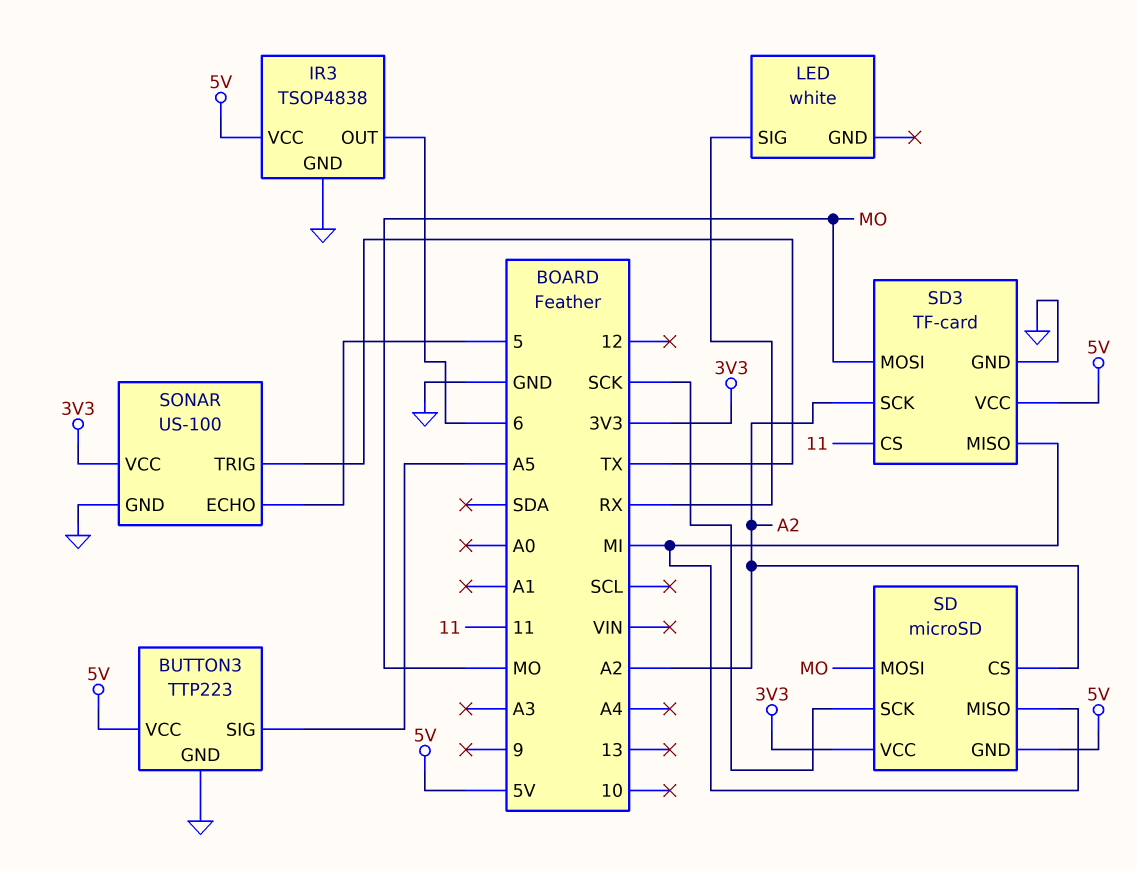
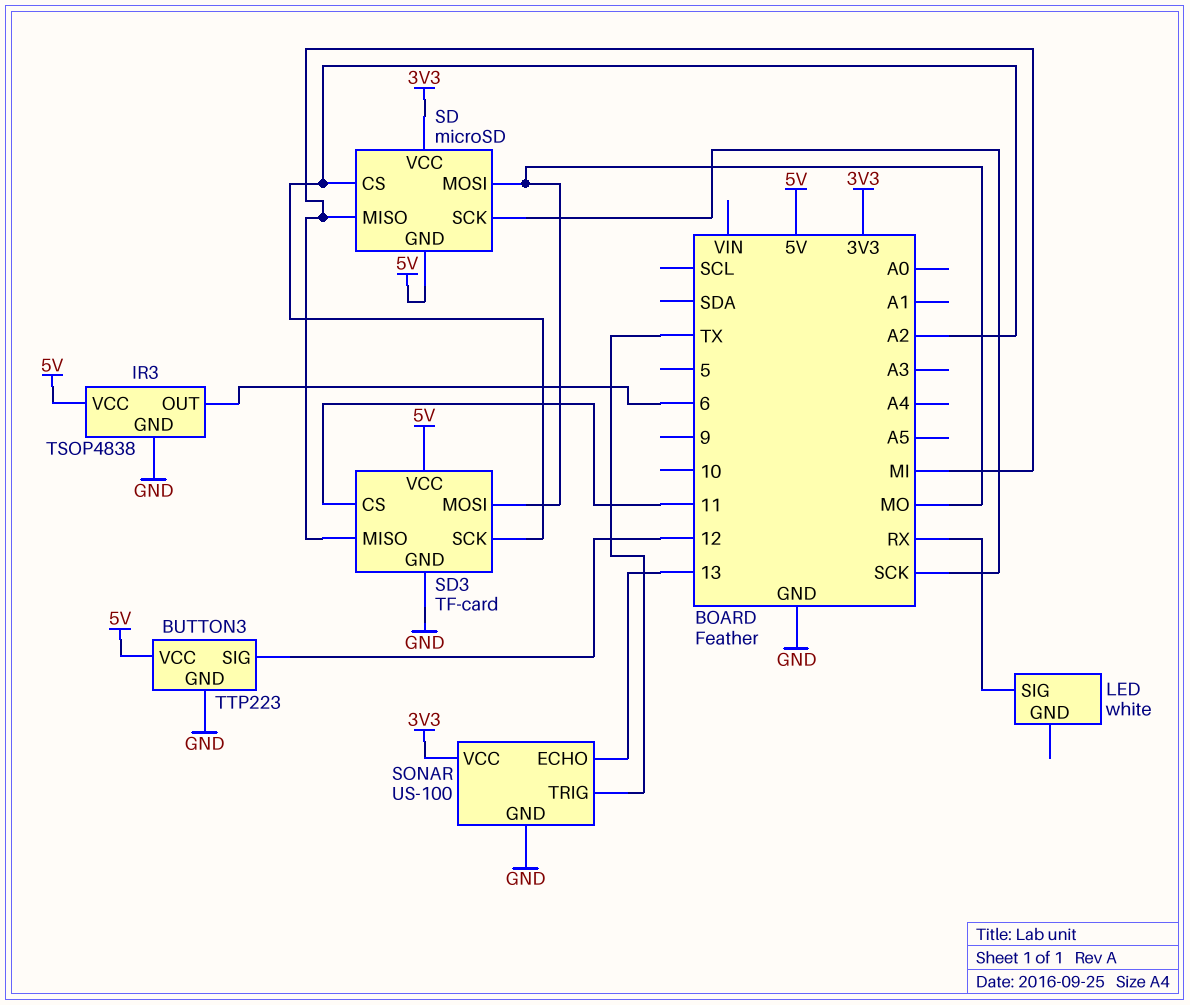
BUTTON3 pin SIG: A5 -> 12
SONAR pin ECHO: 5 -> 13

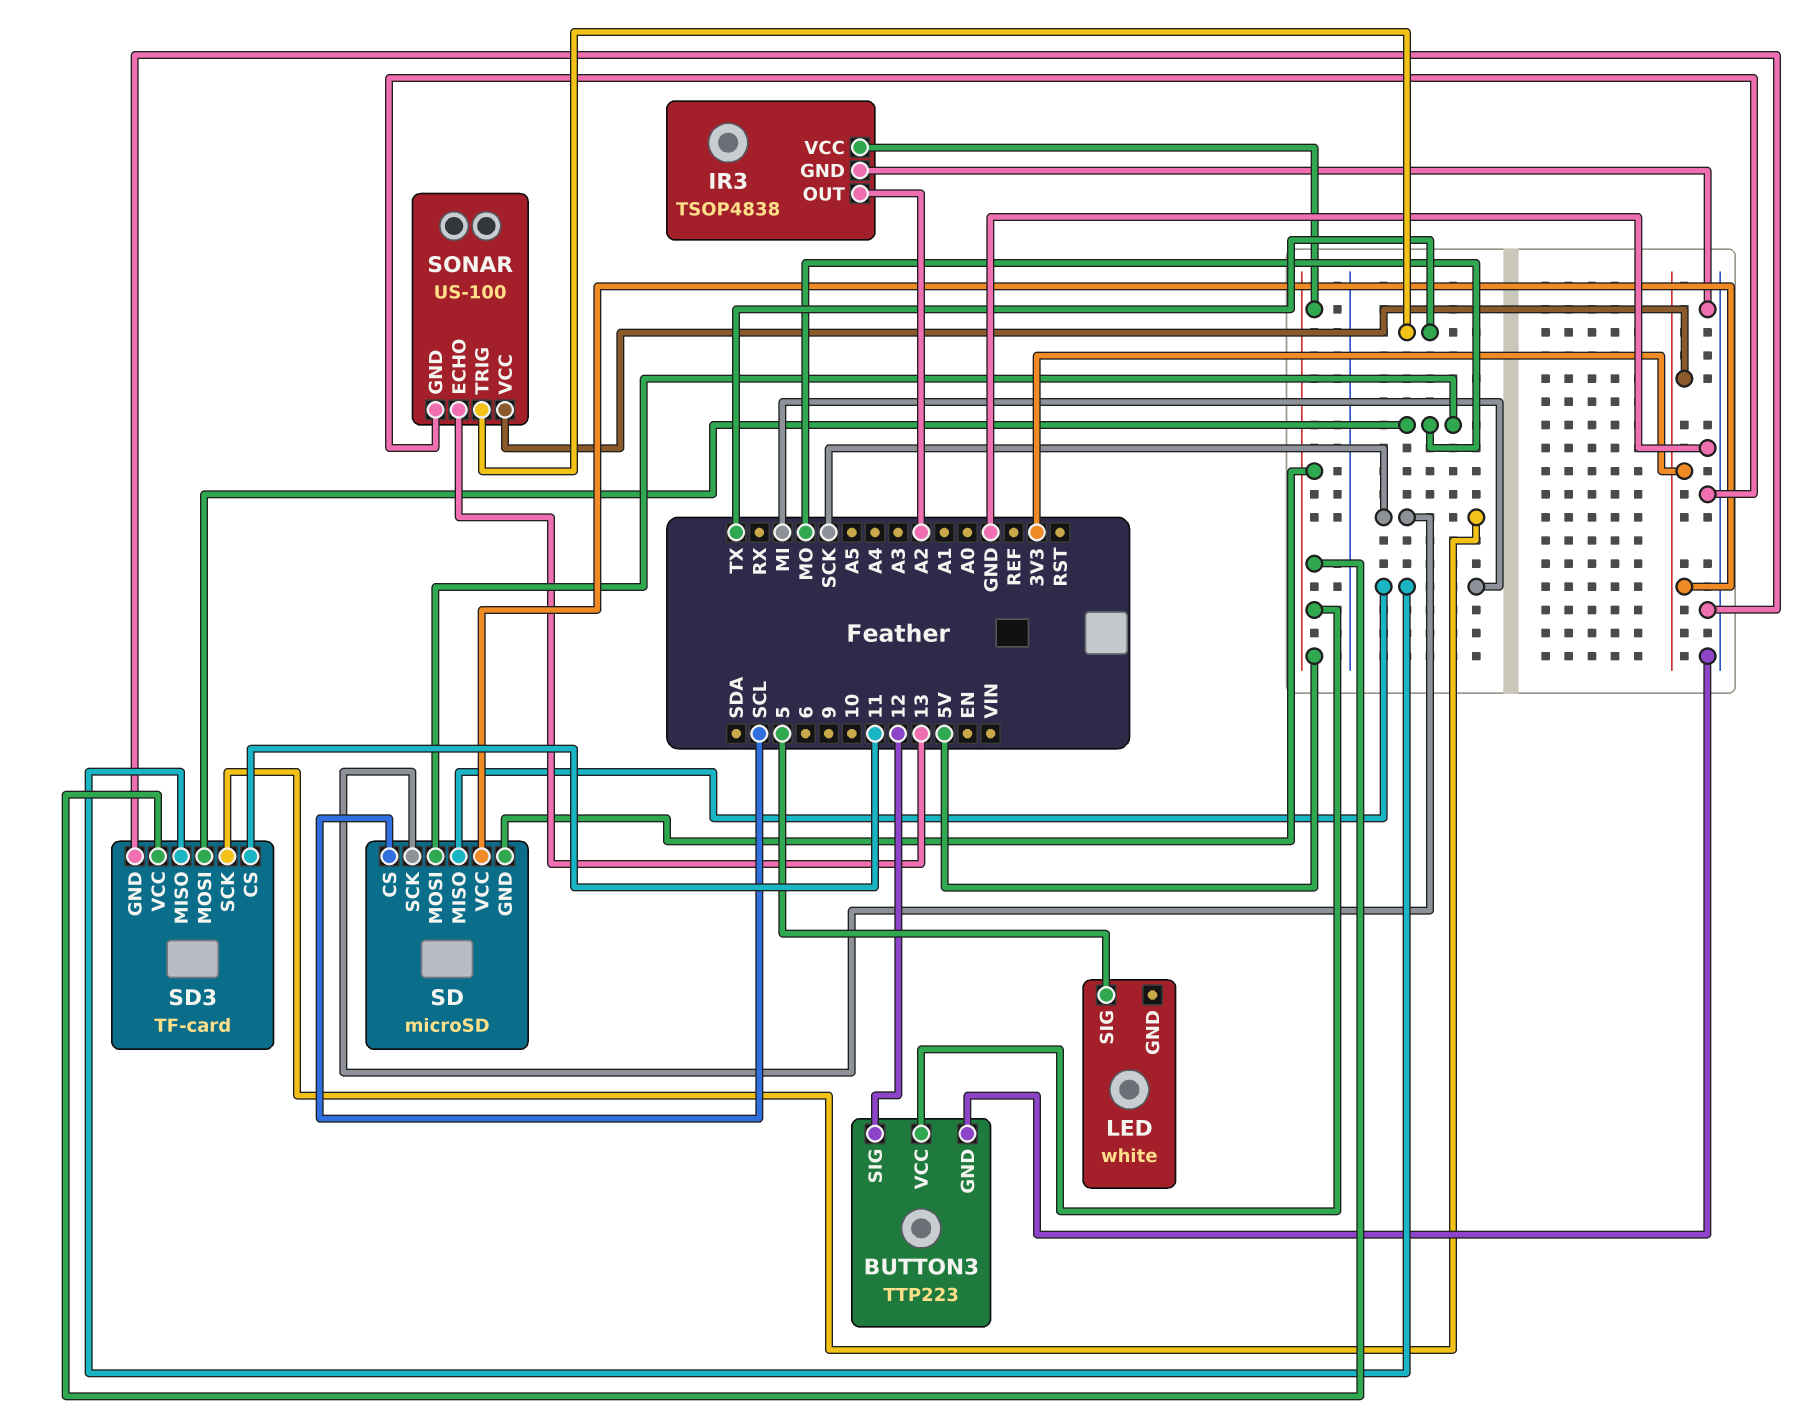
IR3 pin OUT: 6 -> A2
LED pin SIG: RX -> 5
SD pin CS: A2 -> SCL
SD3 pin SCK: A2 -> SCK

